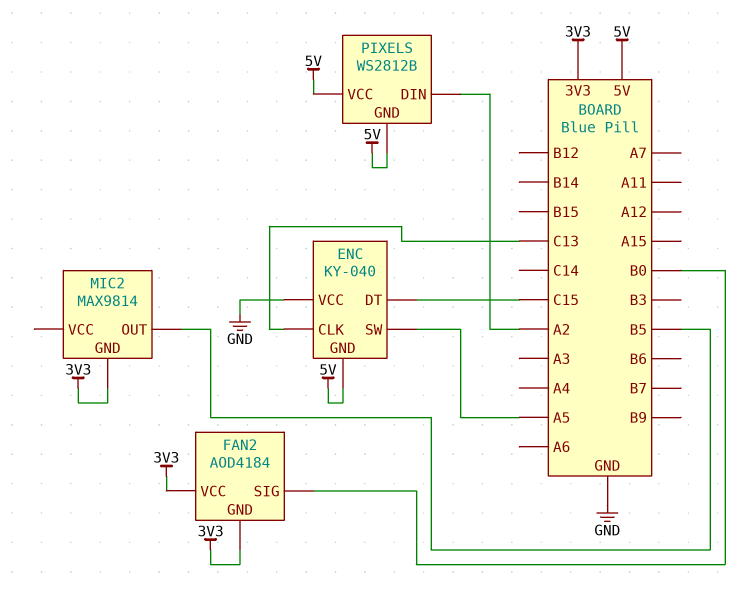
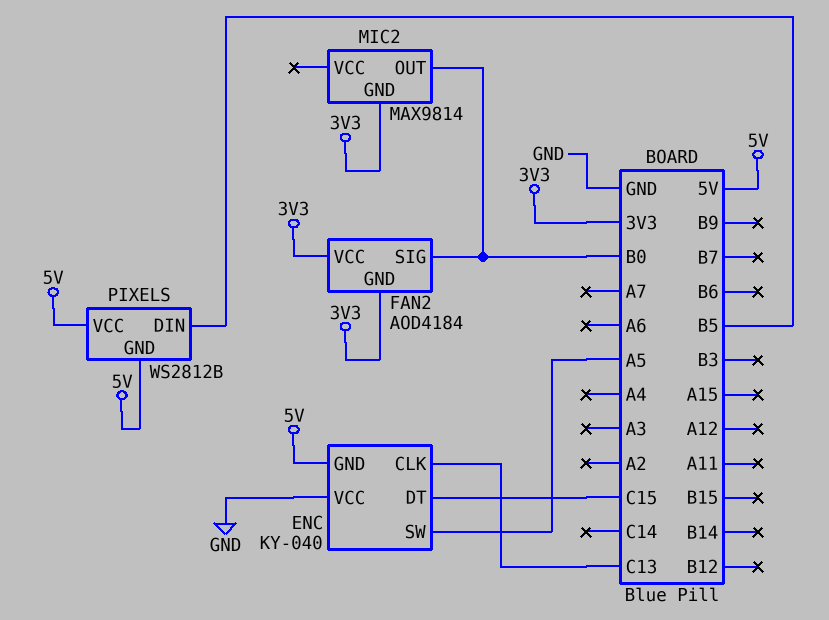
MIC2 pin OUT: B5 -> B0
PIXELS pin DIN: A2 -> B5

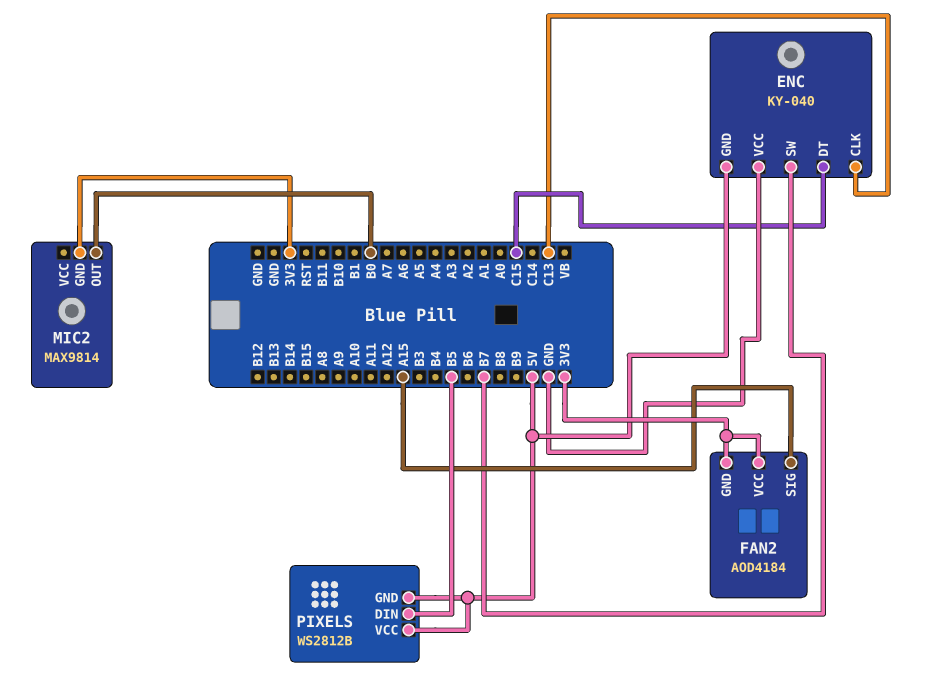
ENC pin SW: A5 -> B7
FAN2 pin SIG: B0 -> A15

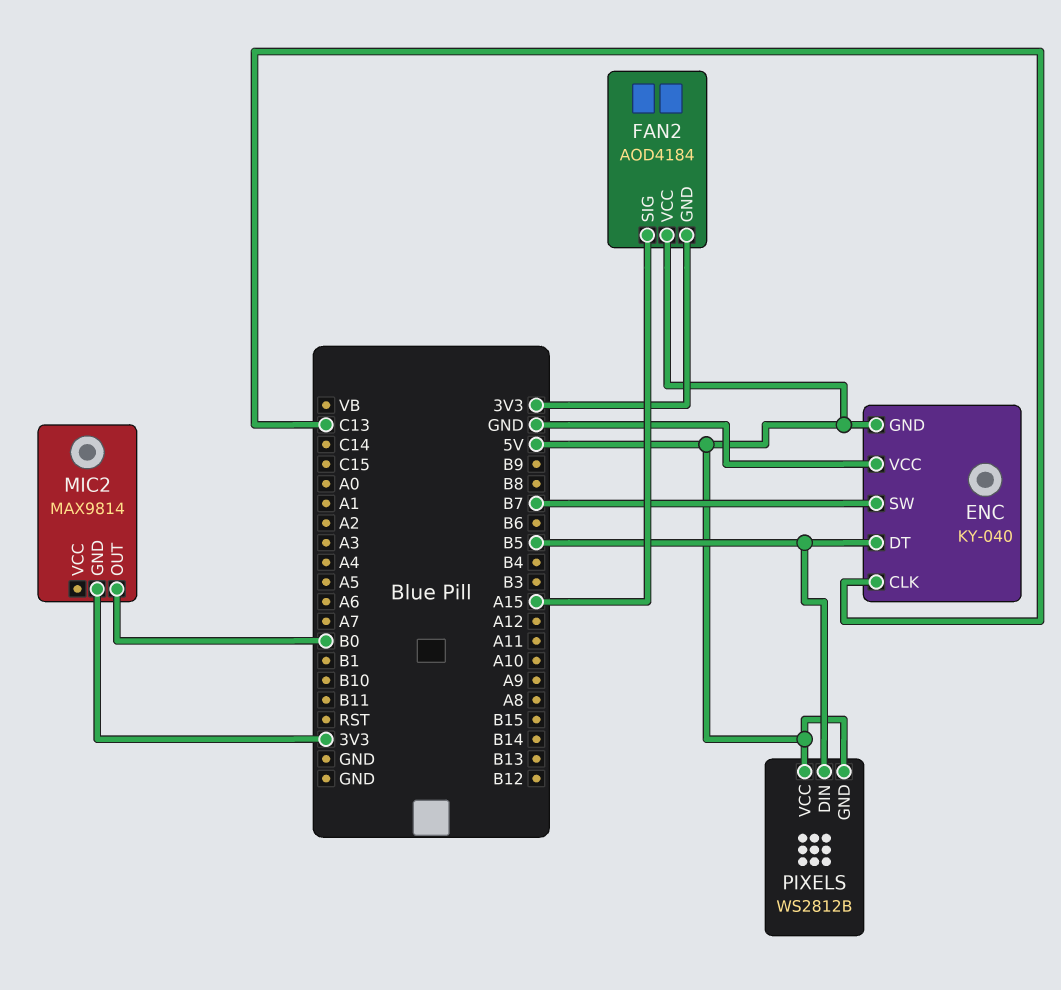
ENC pin DT: C15 -> B5
FAN2 pin VCC: 3V3 -> 5V

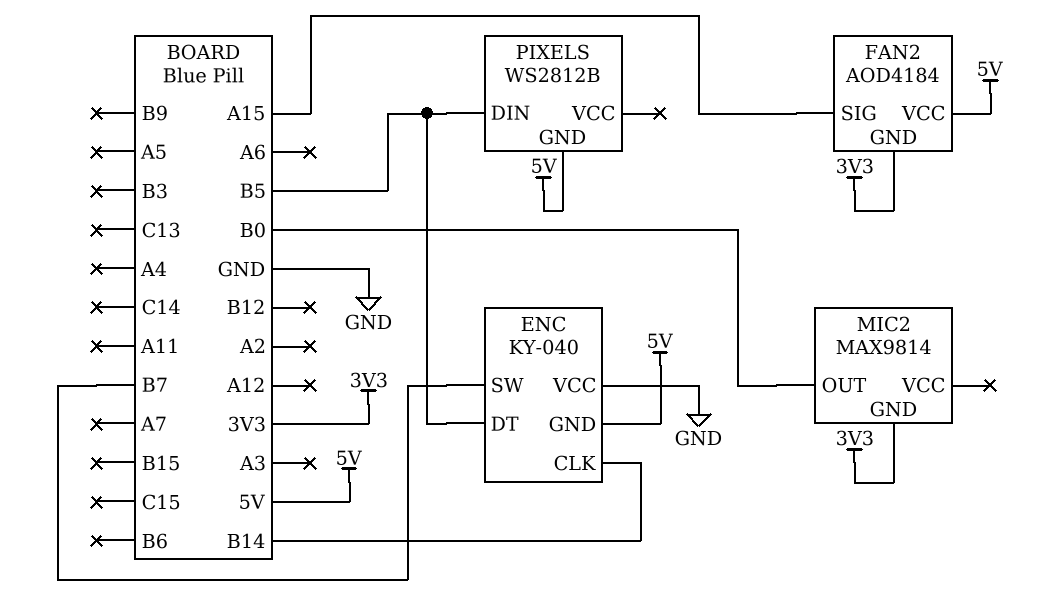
ENC pin CLK: C13 -> B14
PIXELS pin VCC: 5V -> none

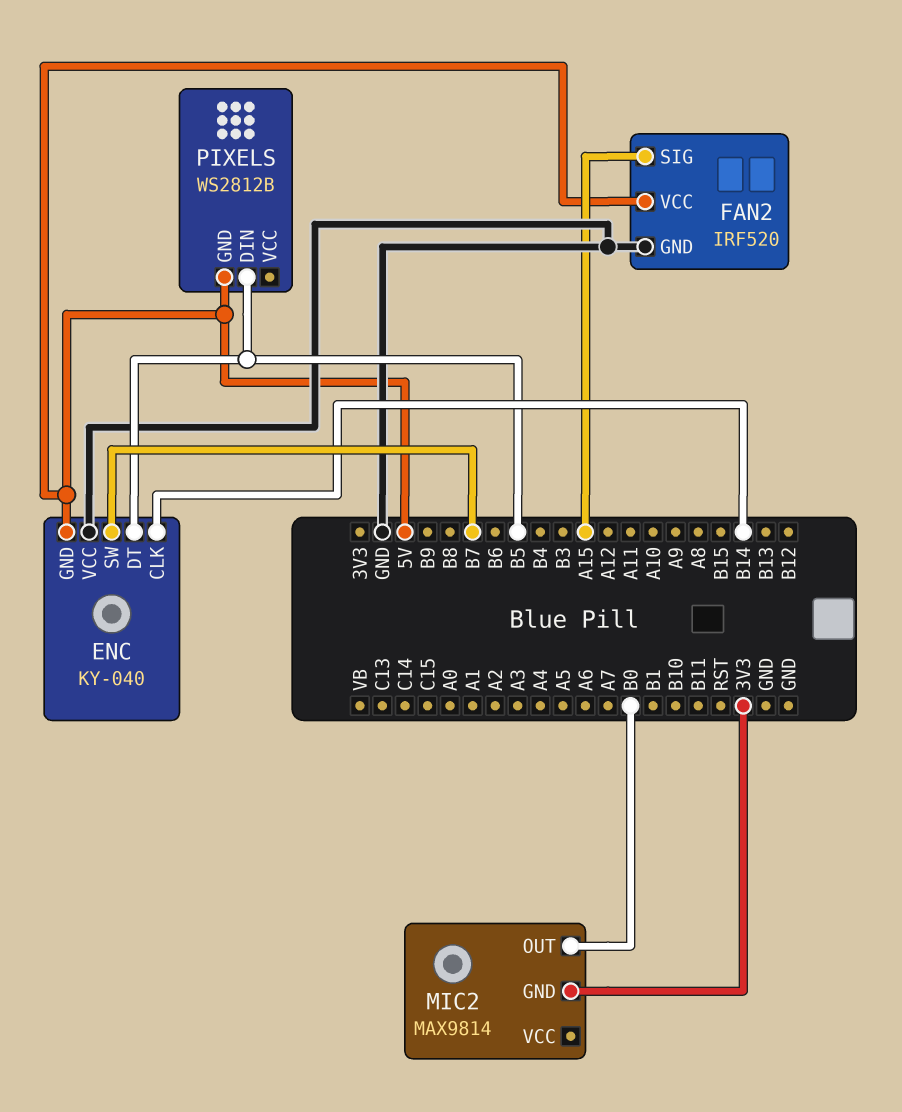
FAN2: AOD4184 -> IRF520
FAN2 pin GND: 3V3 -> GND

